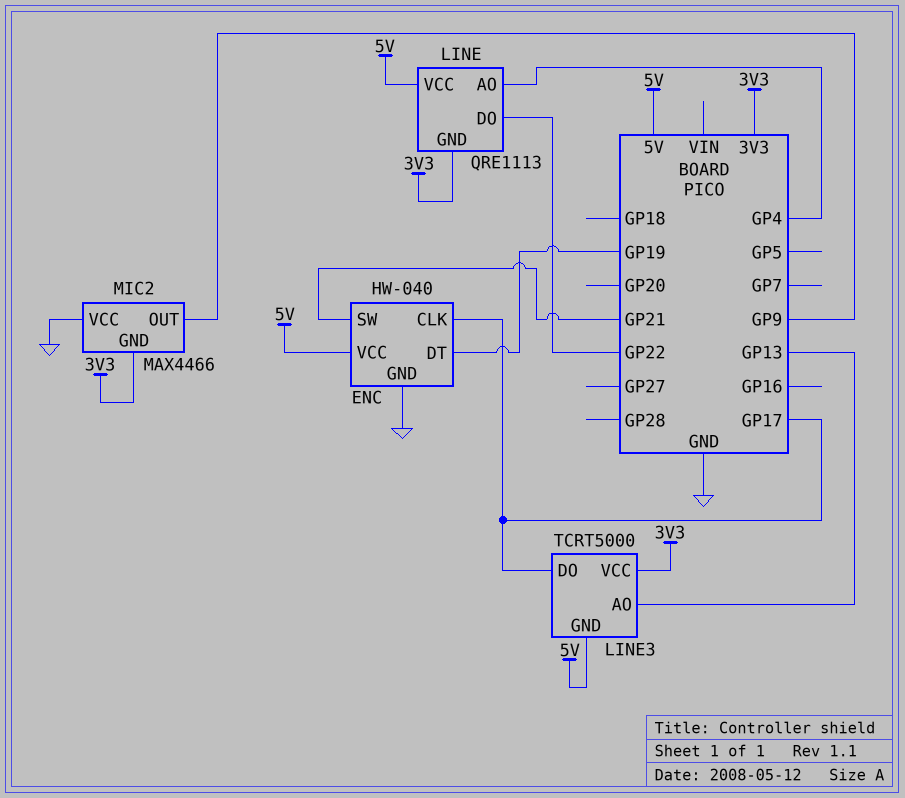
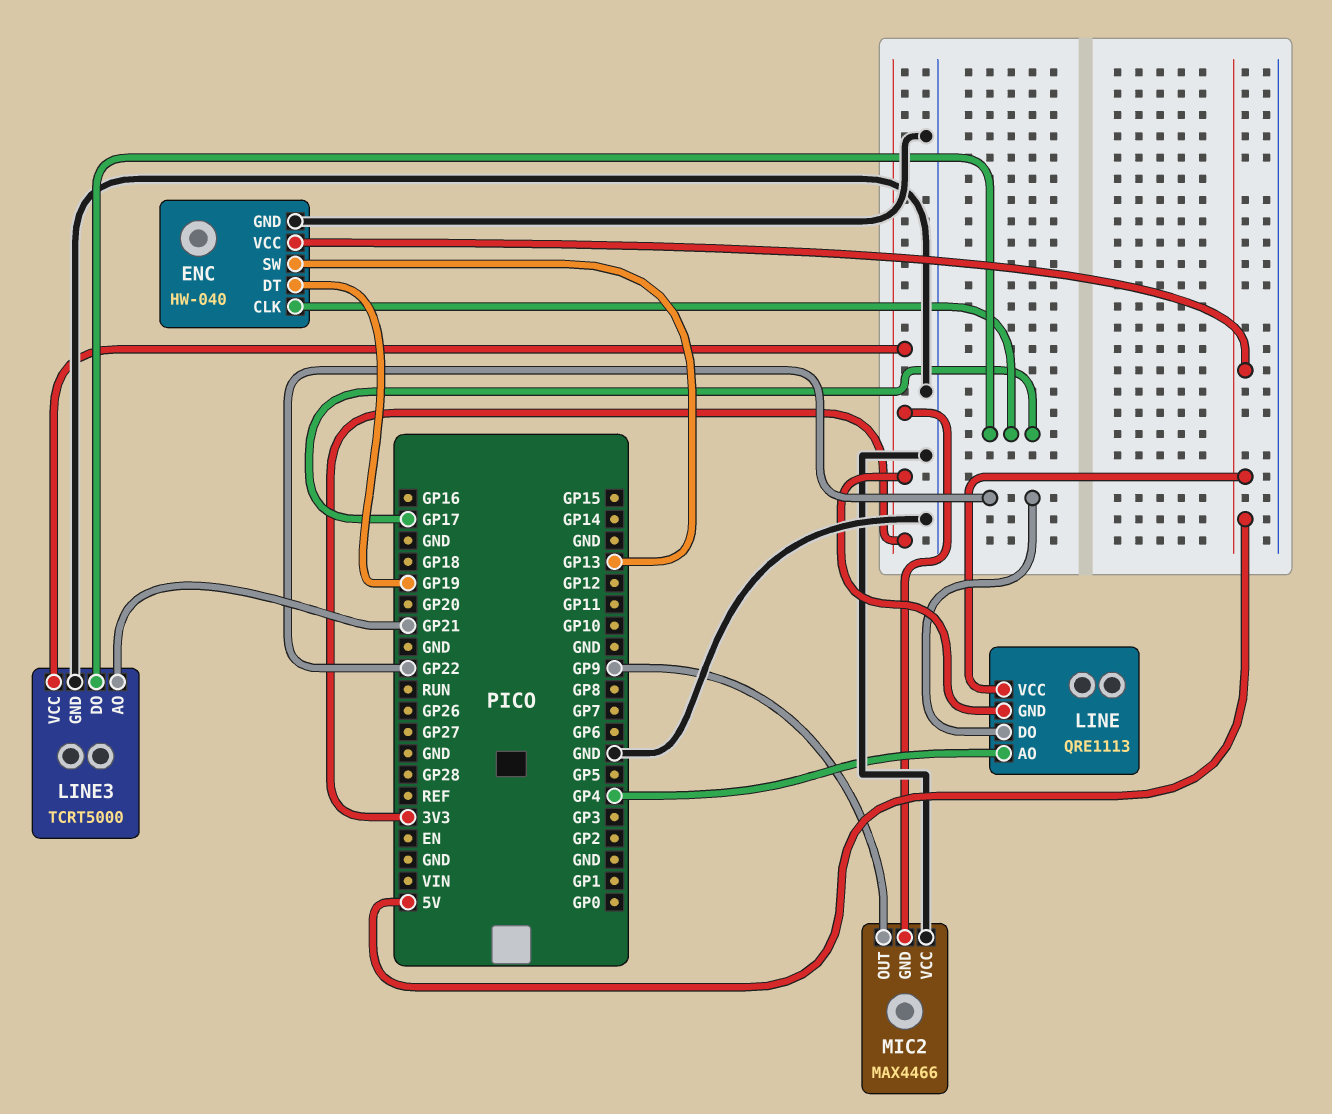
ENC pin SW: GP21 -> GP13
LINE3 pin AO: GP13 -> GP21
LINE3 pin GND: 5V -> GND

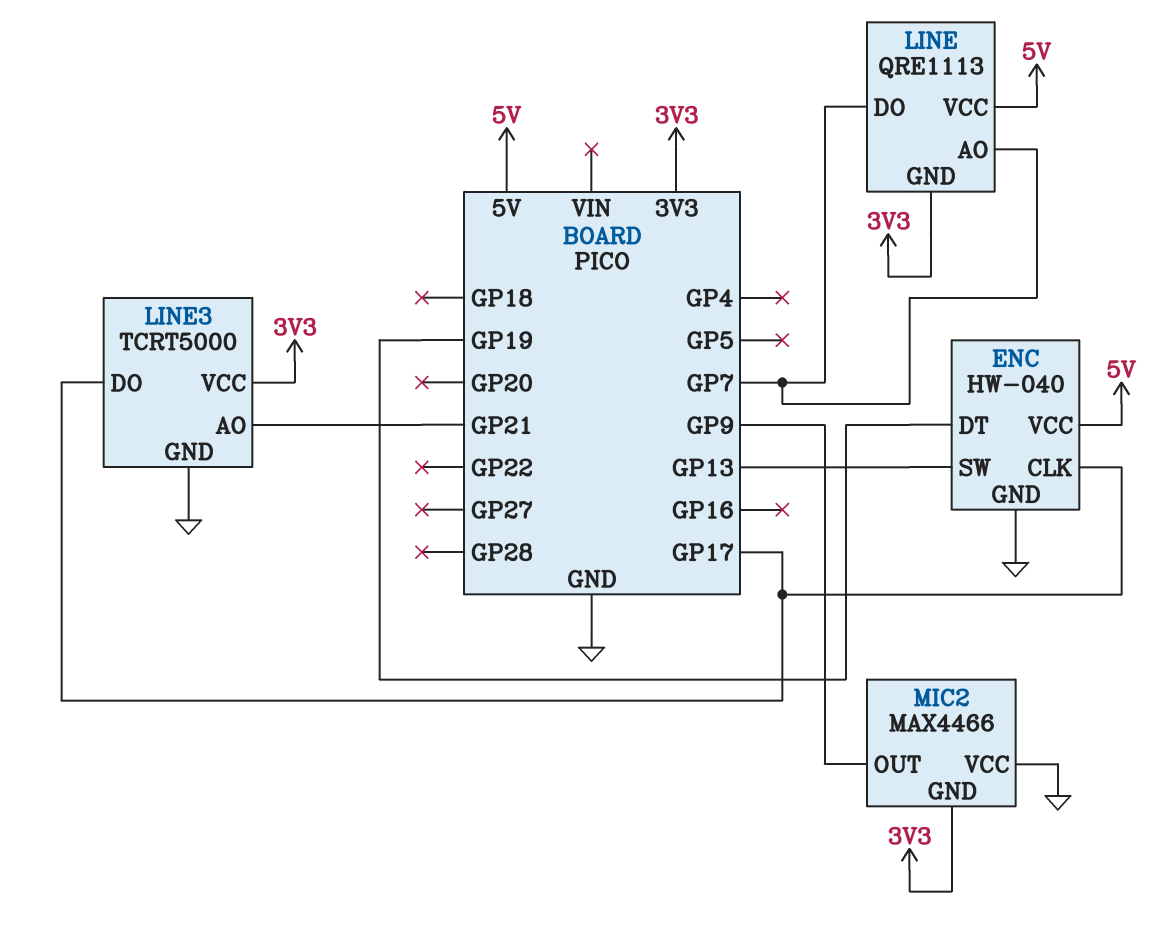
LINE pin AO: GP4 -> GP7
LINE pin DO: GP22 -> GP7

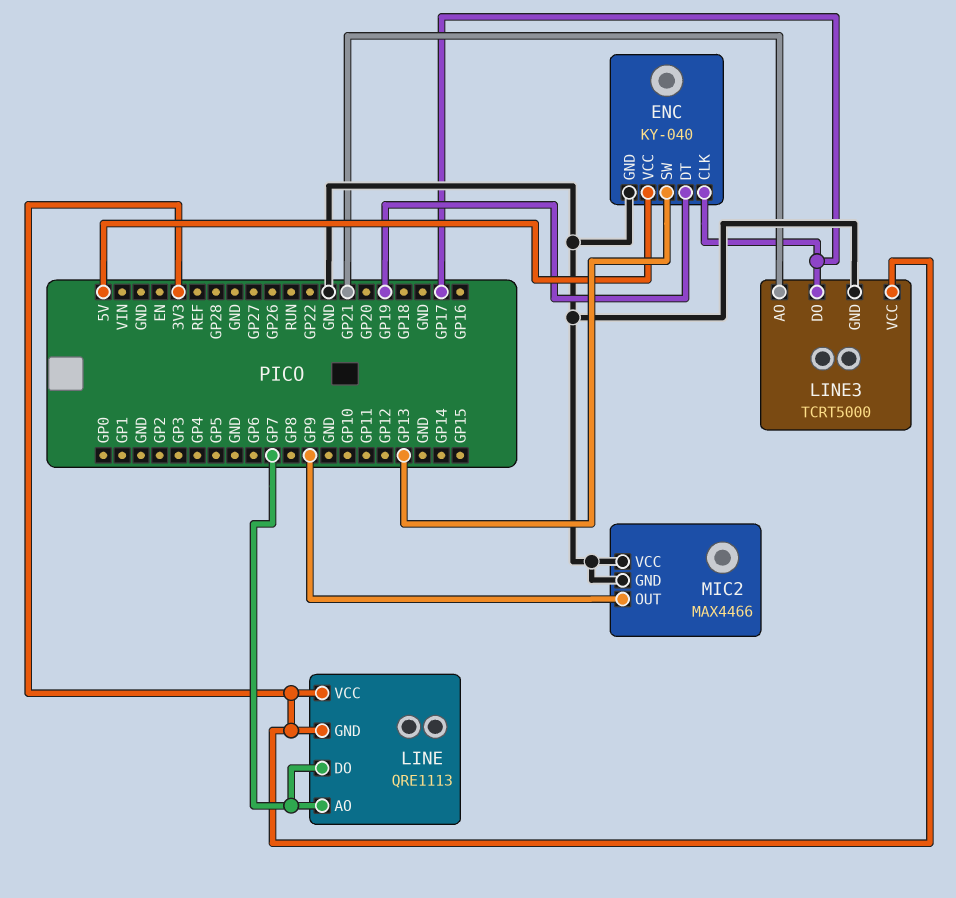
ENC: HW-040 -> KY-040
LINE pin VCC: 5V -> 3V3
MIC2 pin GND: 3V3 -> GND

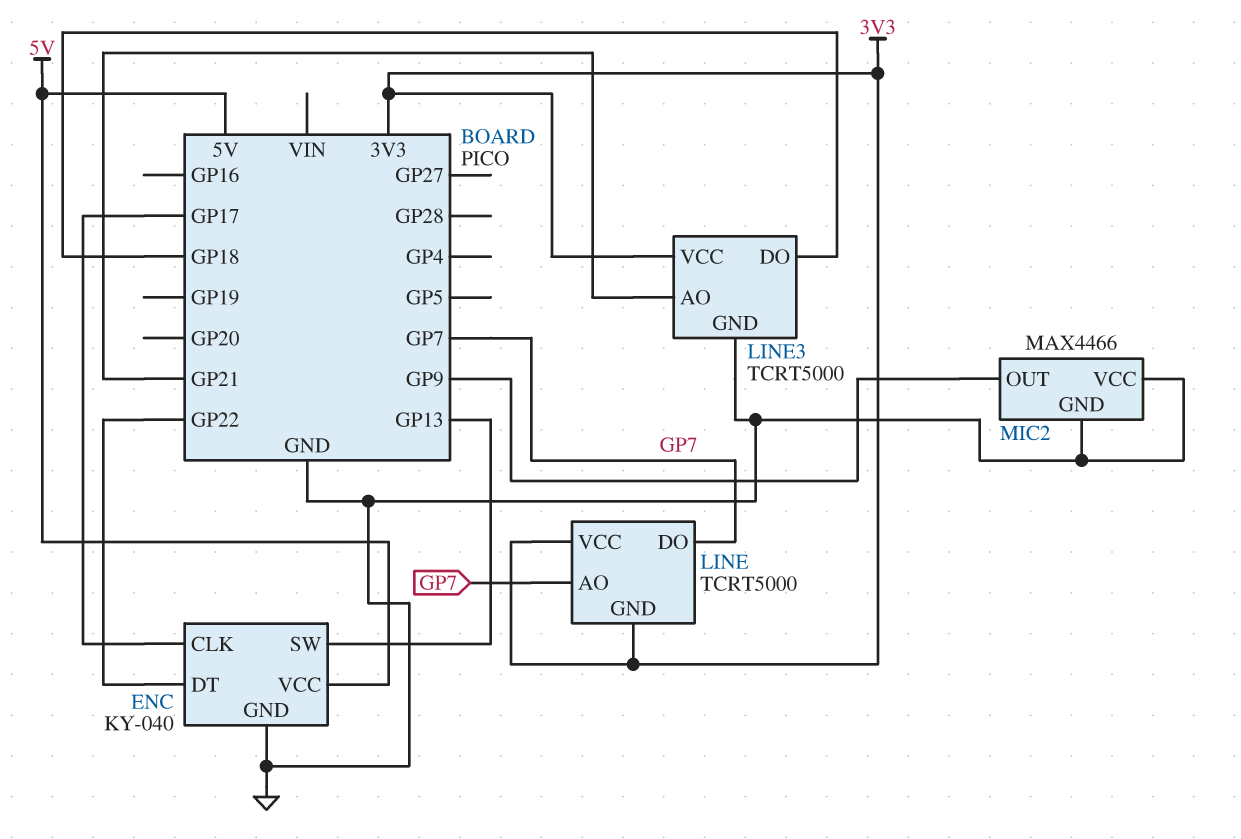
ENC pin DT: GP19 -> GP22
LINE: QRE1113 -> TCRT5000
LINE3 pin DO: GP17 -> GP18

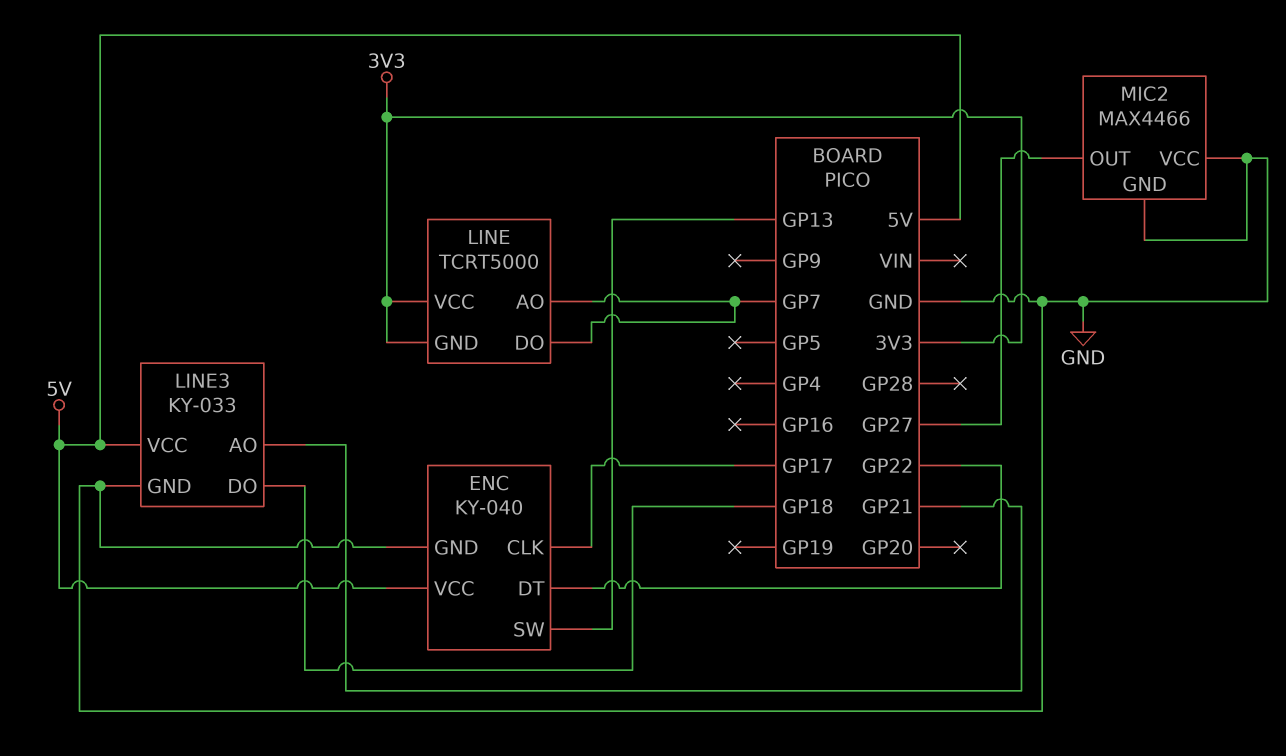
LINE3: TCRT5000 -> KY-033
LINE3 pin VCC: 3V3 -> 5V
MIC2 pin OUT: GP9 -> GP27

